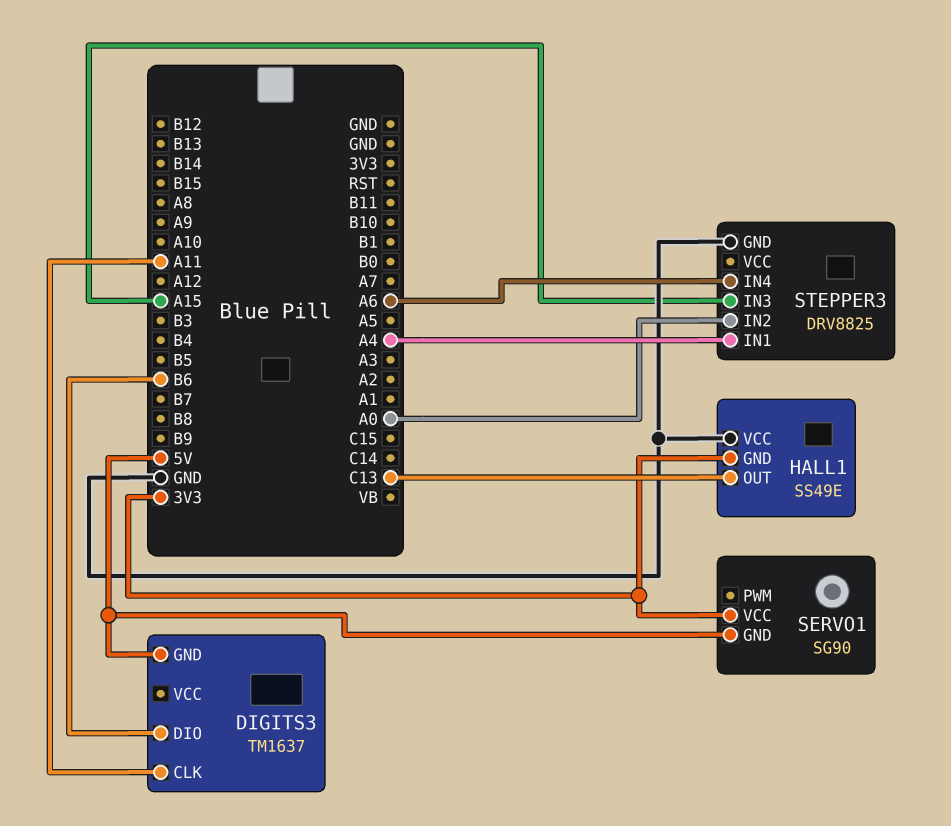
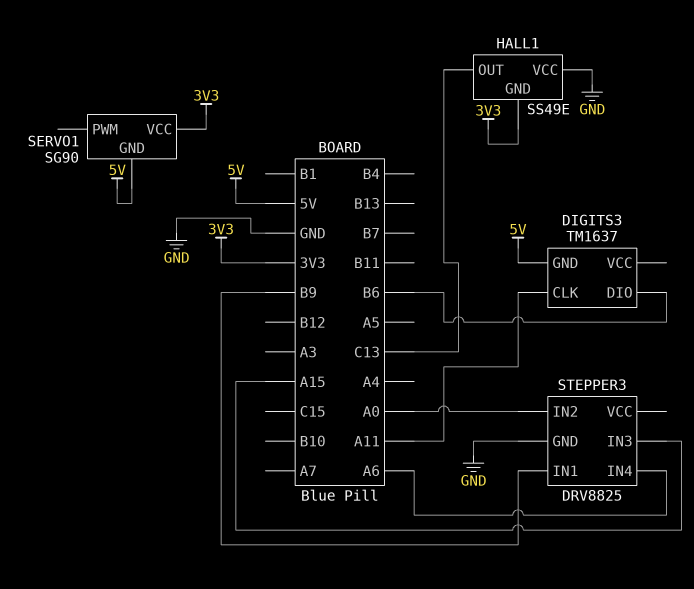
STEPPER3 pin IN1: A4 -> B9

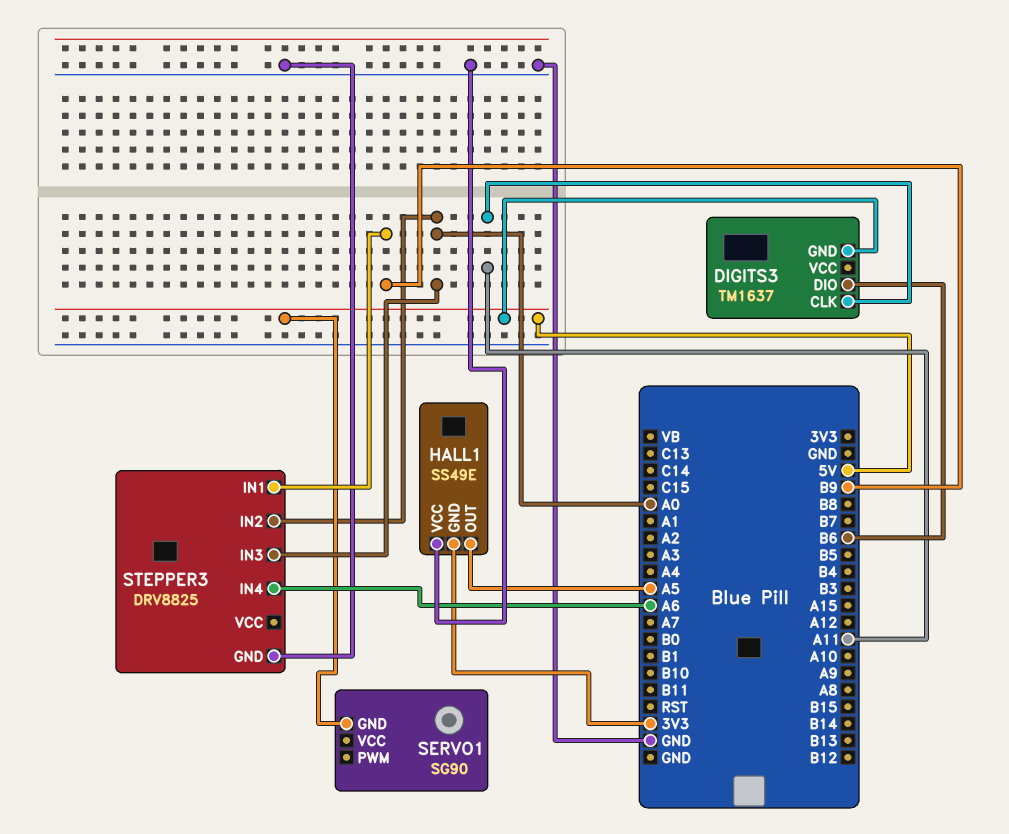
HALL1 pin OUT: C13 -> A5
SERVO1 pin VCC: 3V3 -> none
STEPPER3 pin IN3: A15 -> A0

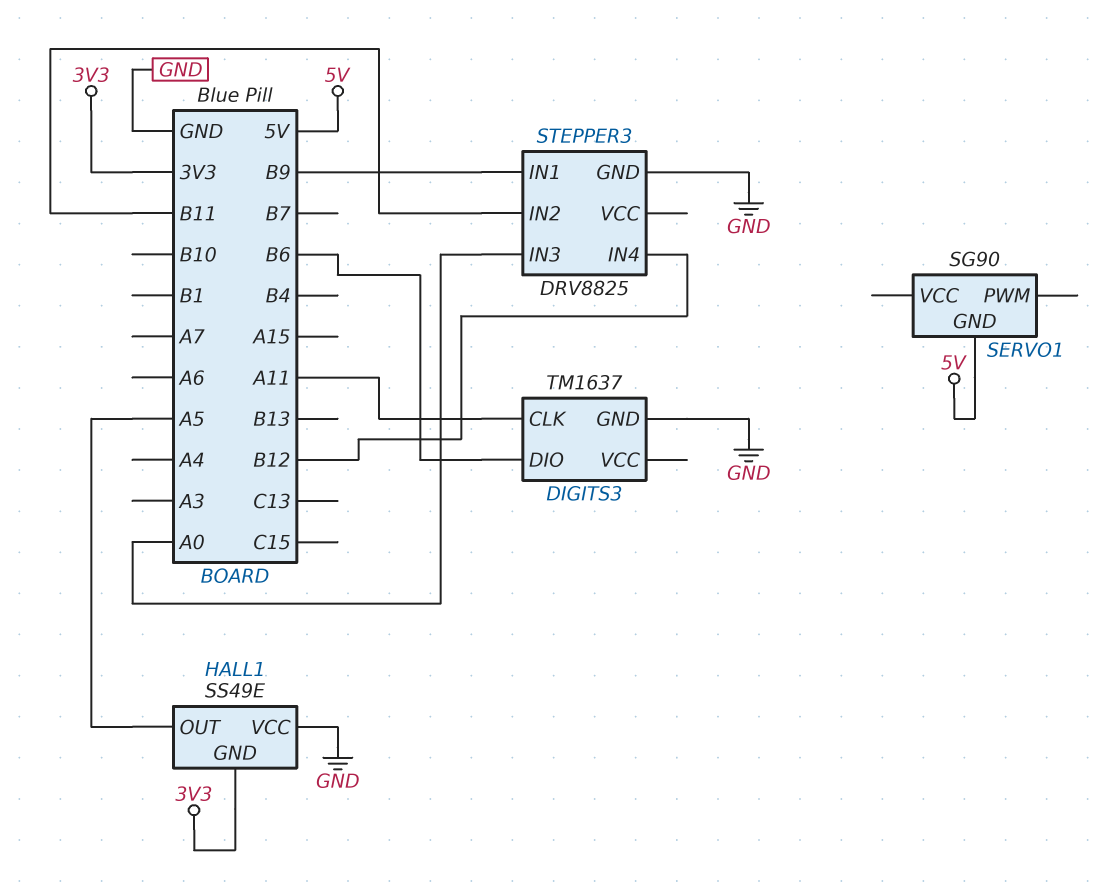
DIGITS3 pin GND: 5V -> GND
STEPPER3 pin IN2: A0 -> B11
STEPPER3 pin IN4: A6 -> B12

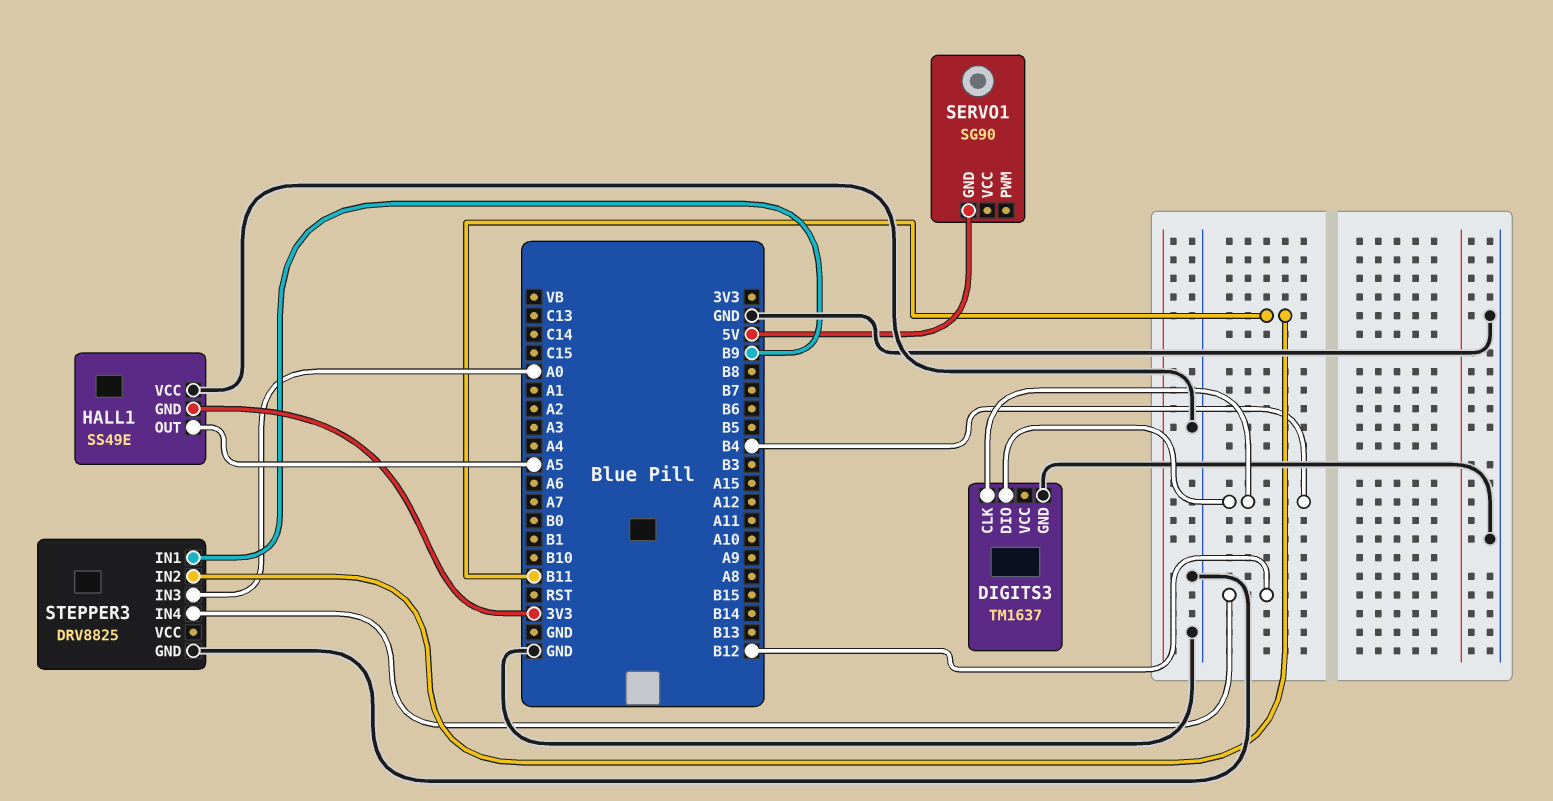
DIGITS3 pin CLK: A11 -> B4
DIGITS3 pin DIO: B6 -> B4

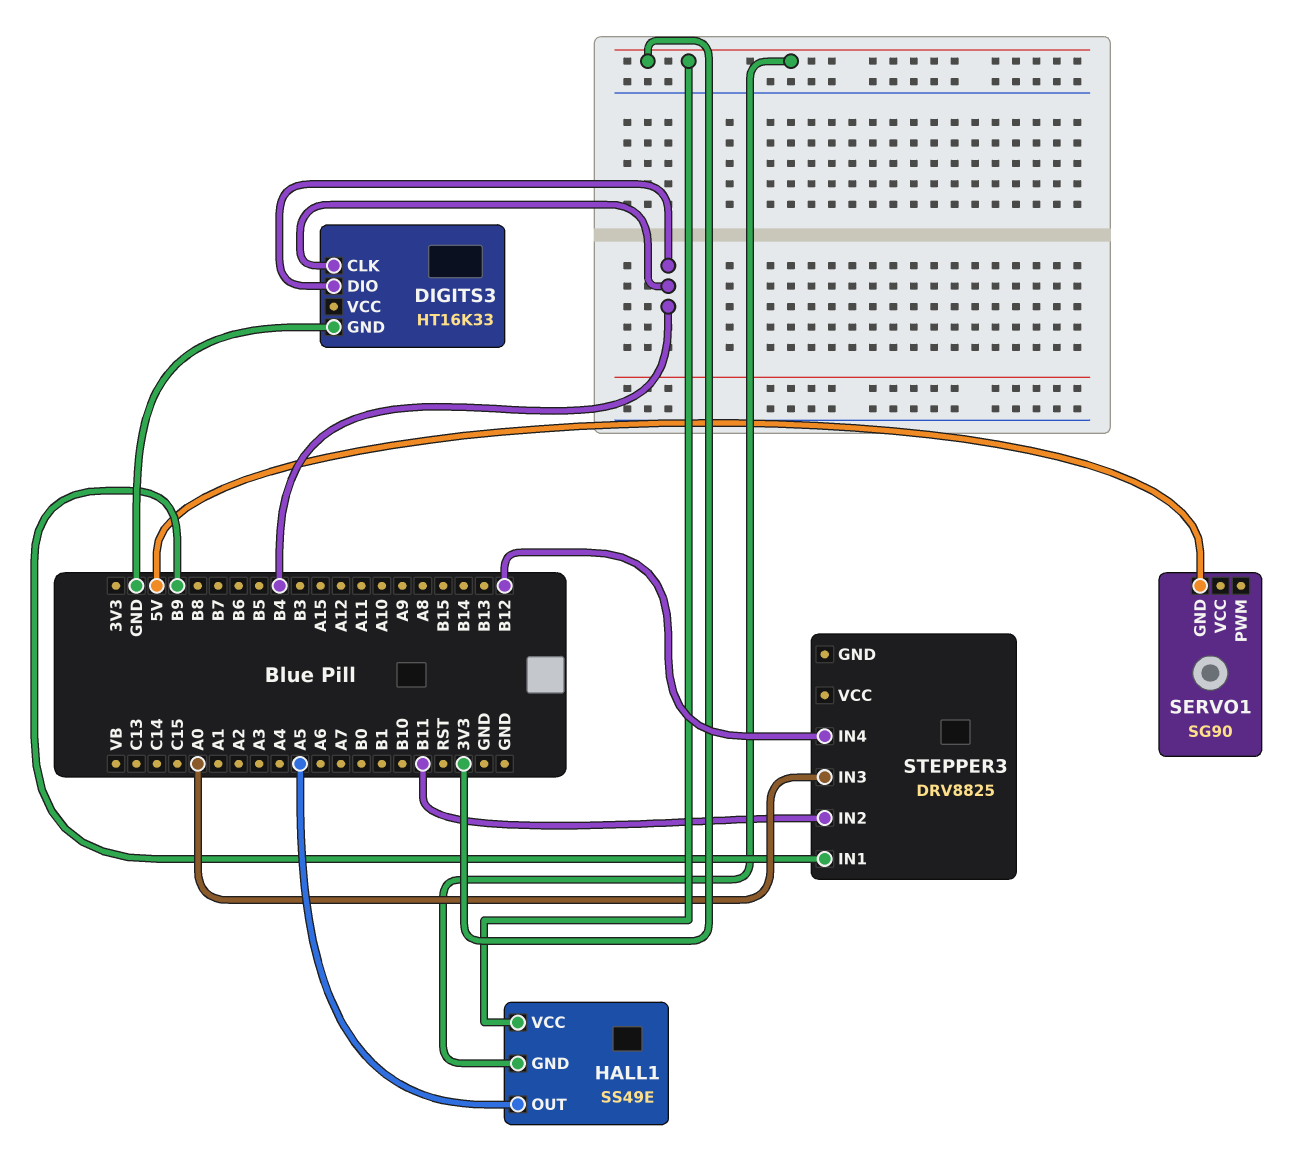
DIGITS3: TM1637 -> HT16K33
HALL1 pin VCC: GND -> 3V3
STEPPER3 pin GND: GND -> none

